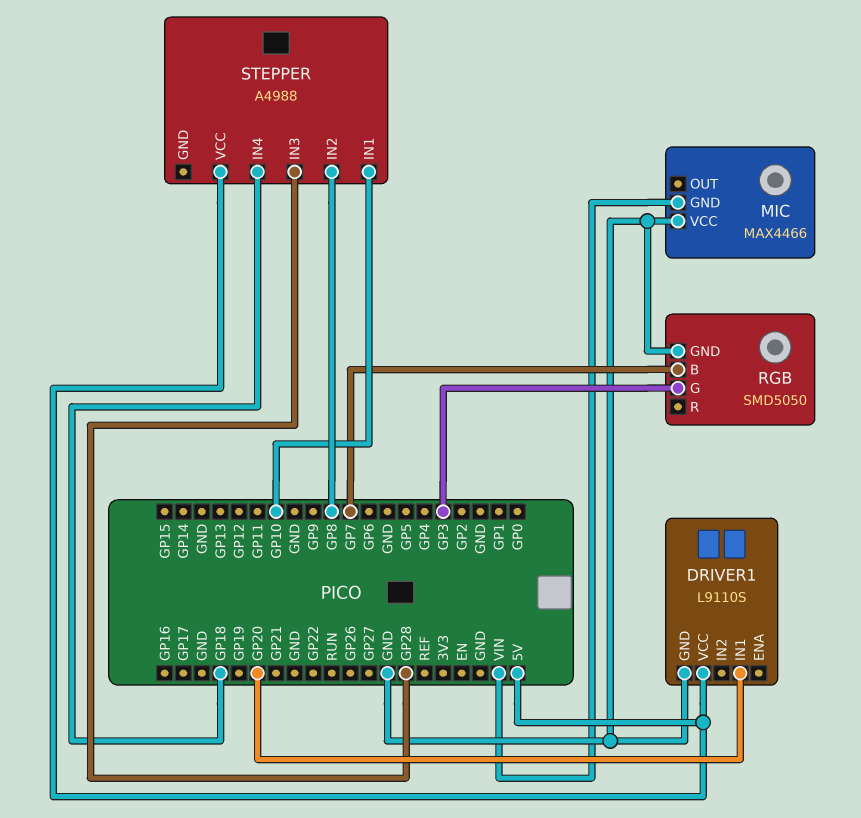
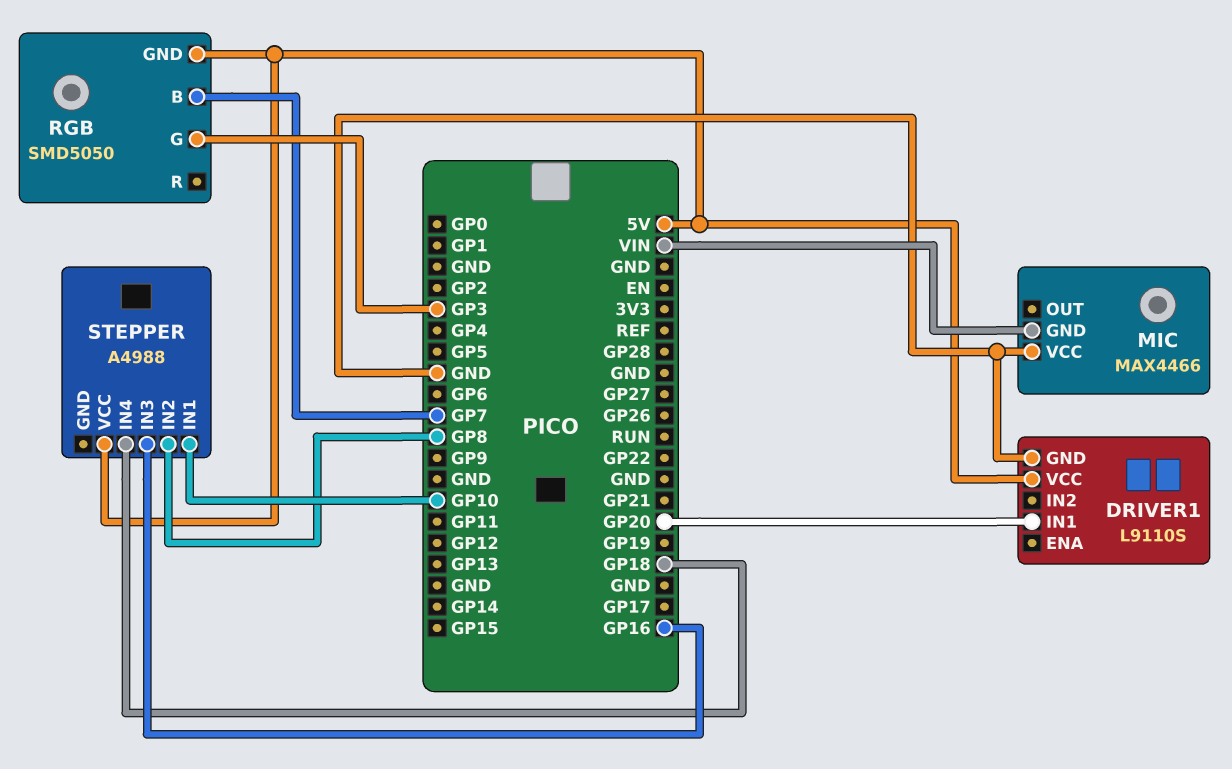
RGB pin GND: GND -> 5V
STEPPER pin IN3: GP28 -> GP16

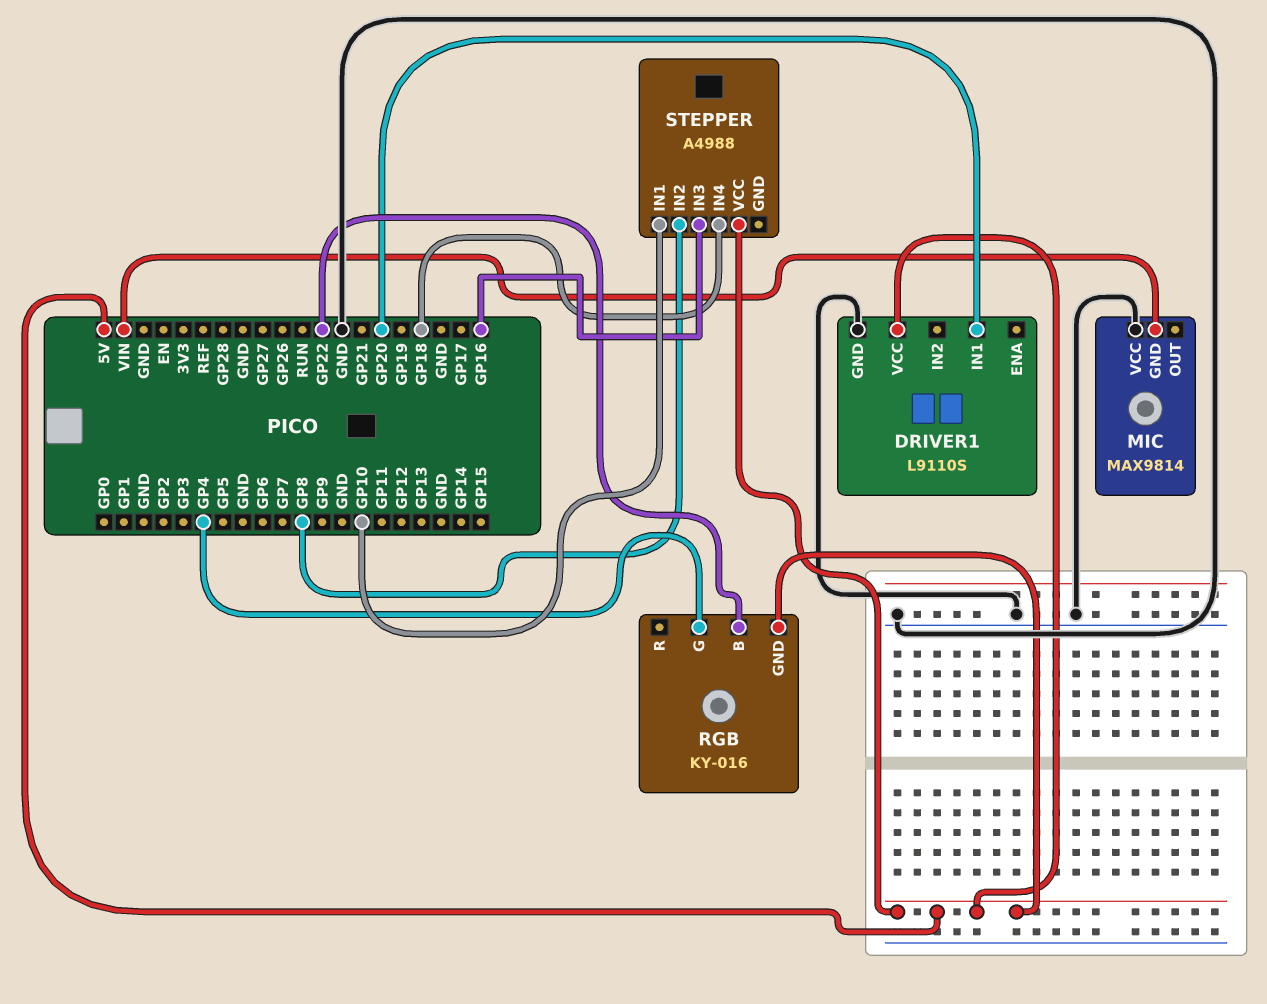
MIC: MAX4466 -> MAX9814
RGB: SMD5050 -> KY-016
RGB pin B: GP7 -> GP22
RGB pin G: GP3 -> GP4

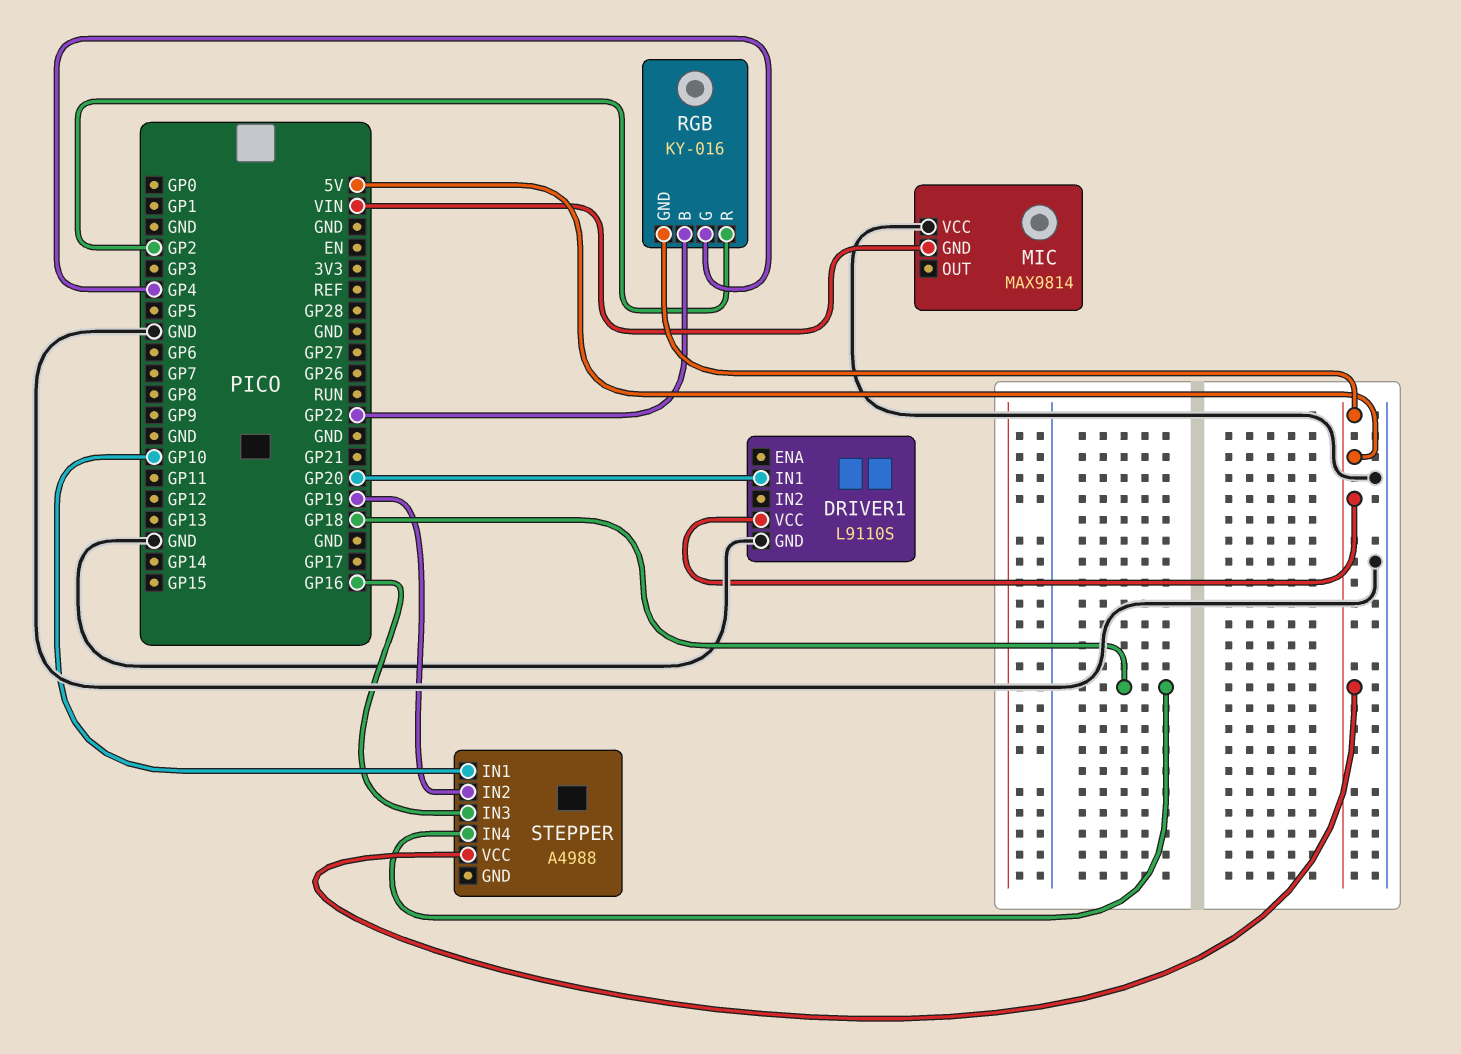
RGB pin R: none -> GP2
STEPPER pin IN2: GP8 -> GP19

